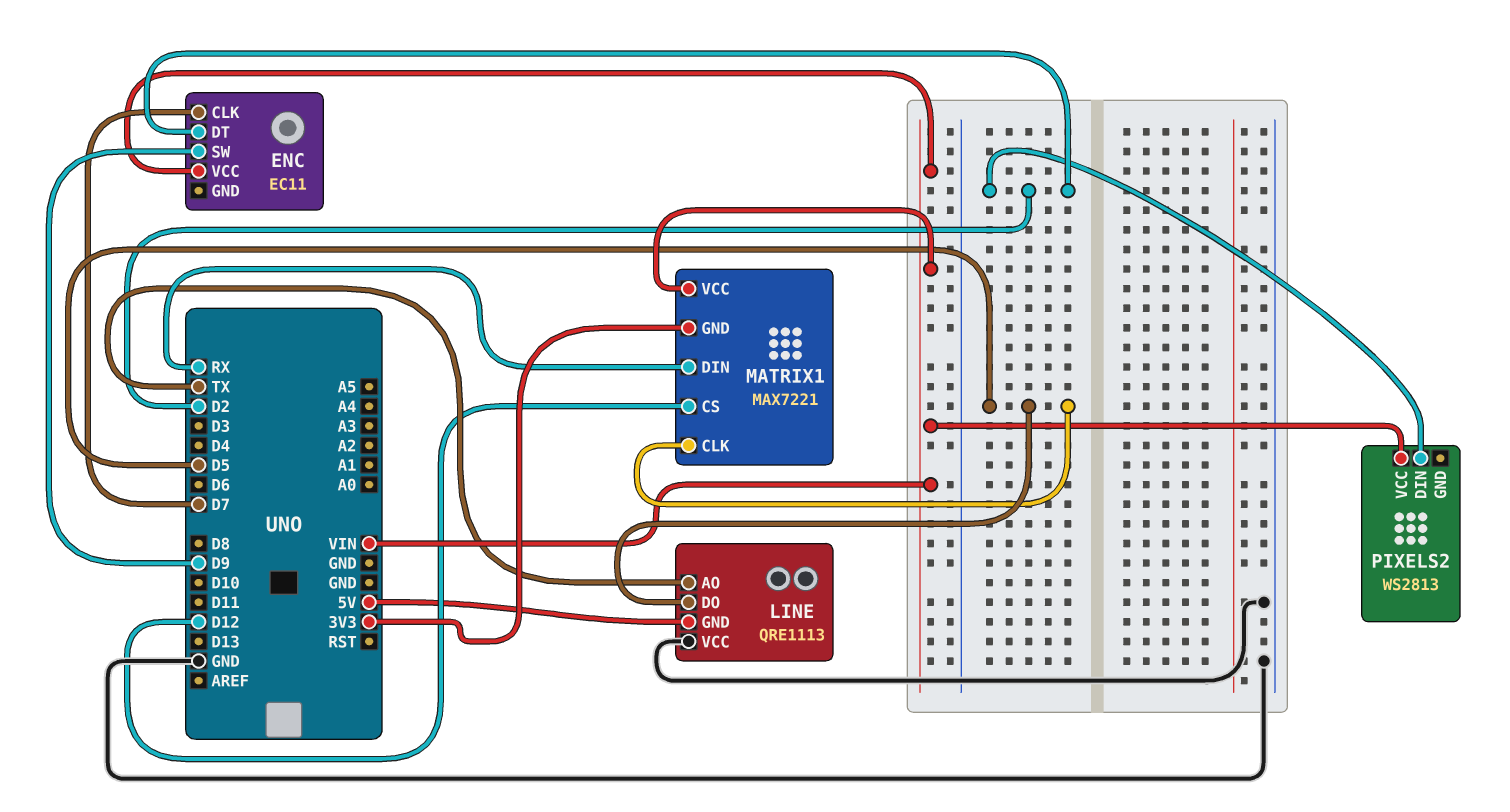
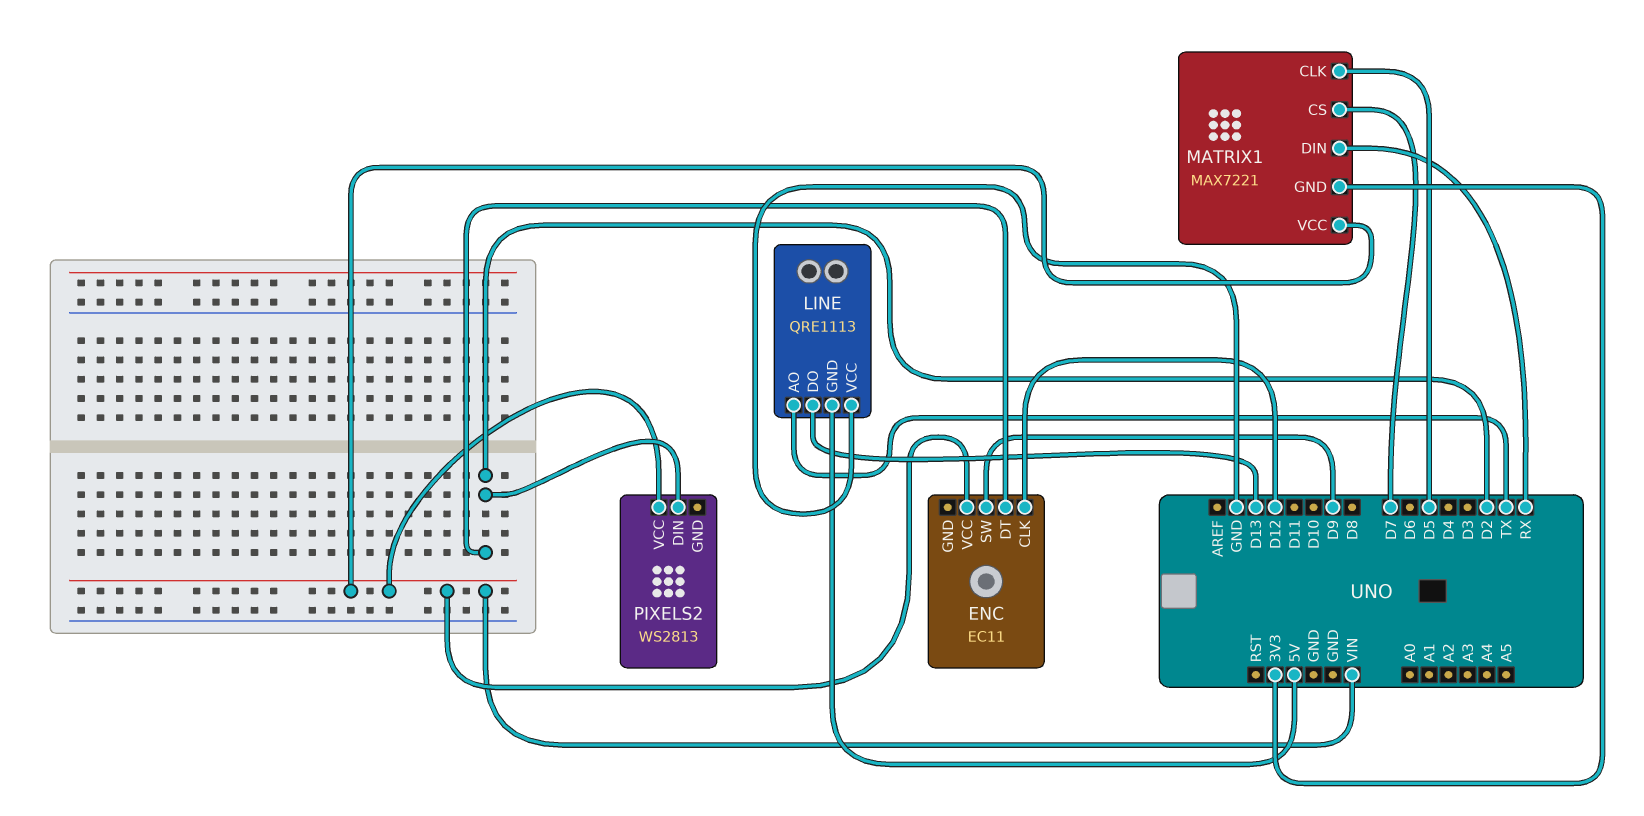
ENC pin CLK: D7 -> D12
LINE pin DO: D5 -> D13
MATRIX1 pin CS: D12 -> D7

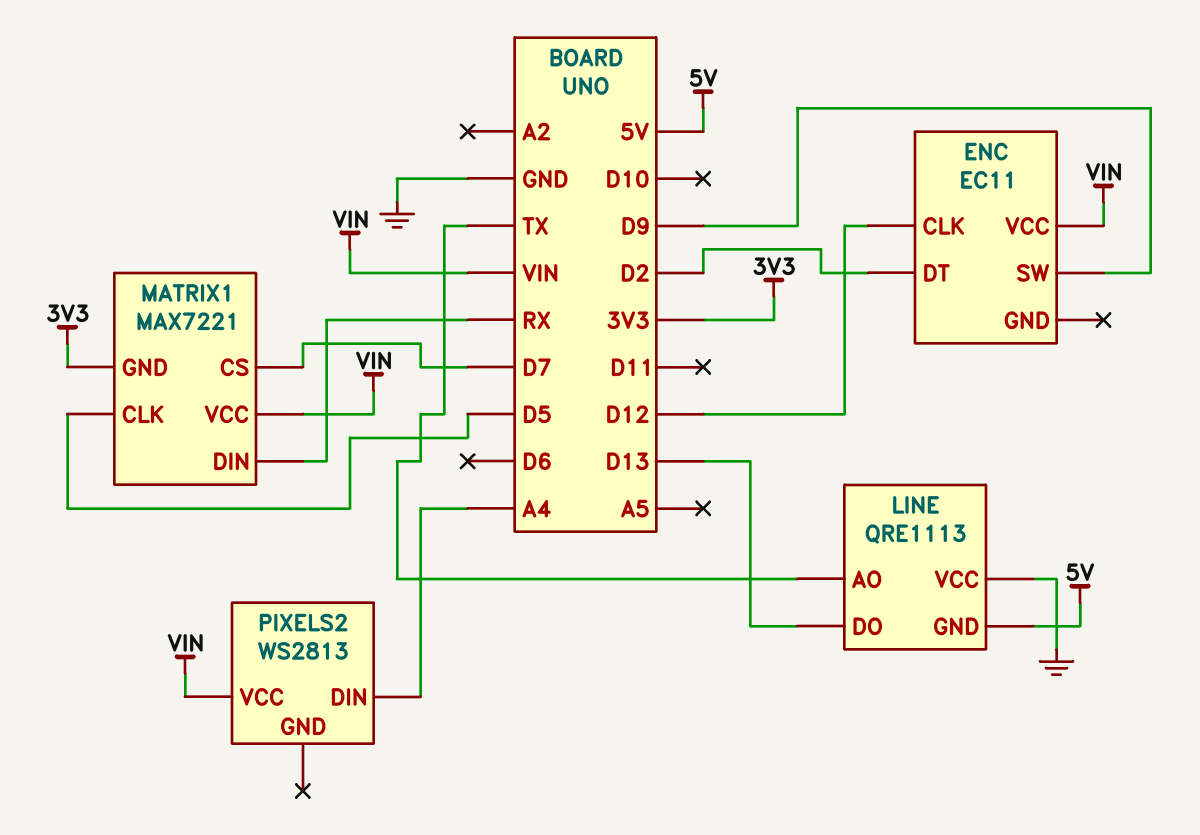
PIXELS2 pin DIN: D2 -> A4

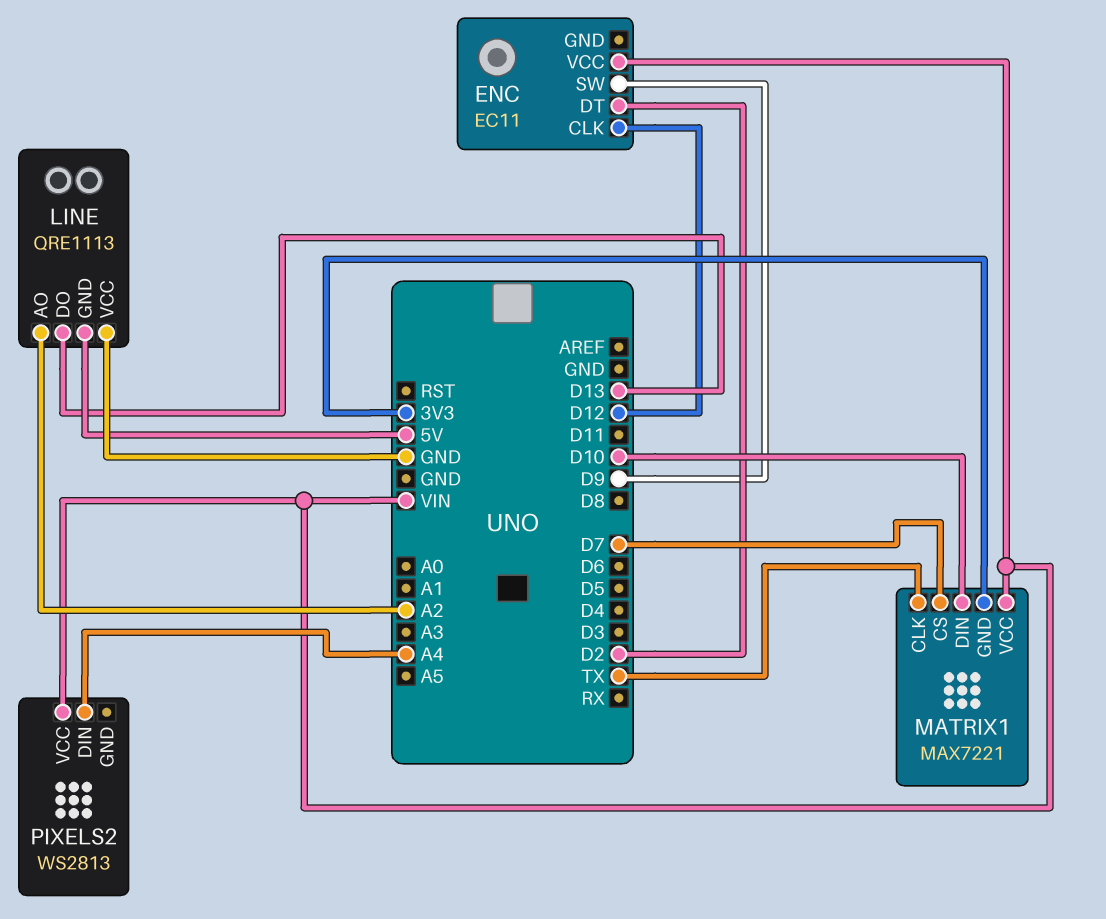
LINE pin AO: TX -> A2
MATRIX1 pin CLK: D5 -> TX
MATRIX1 pin DIN: RX -> D10

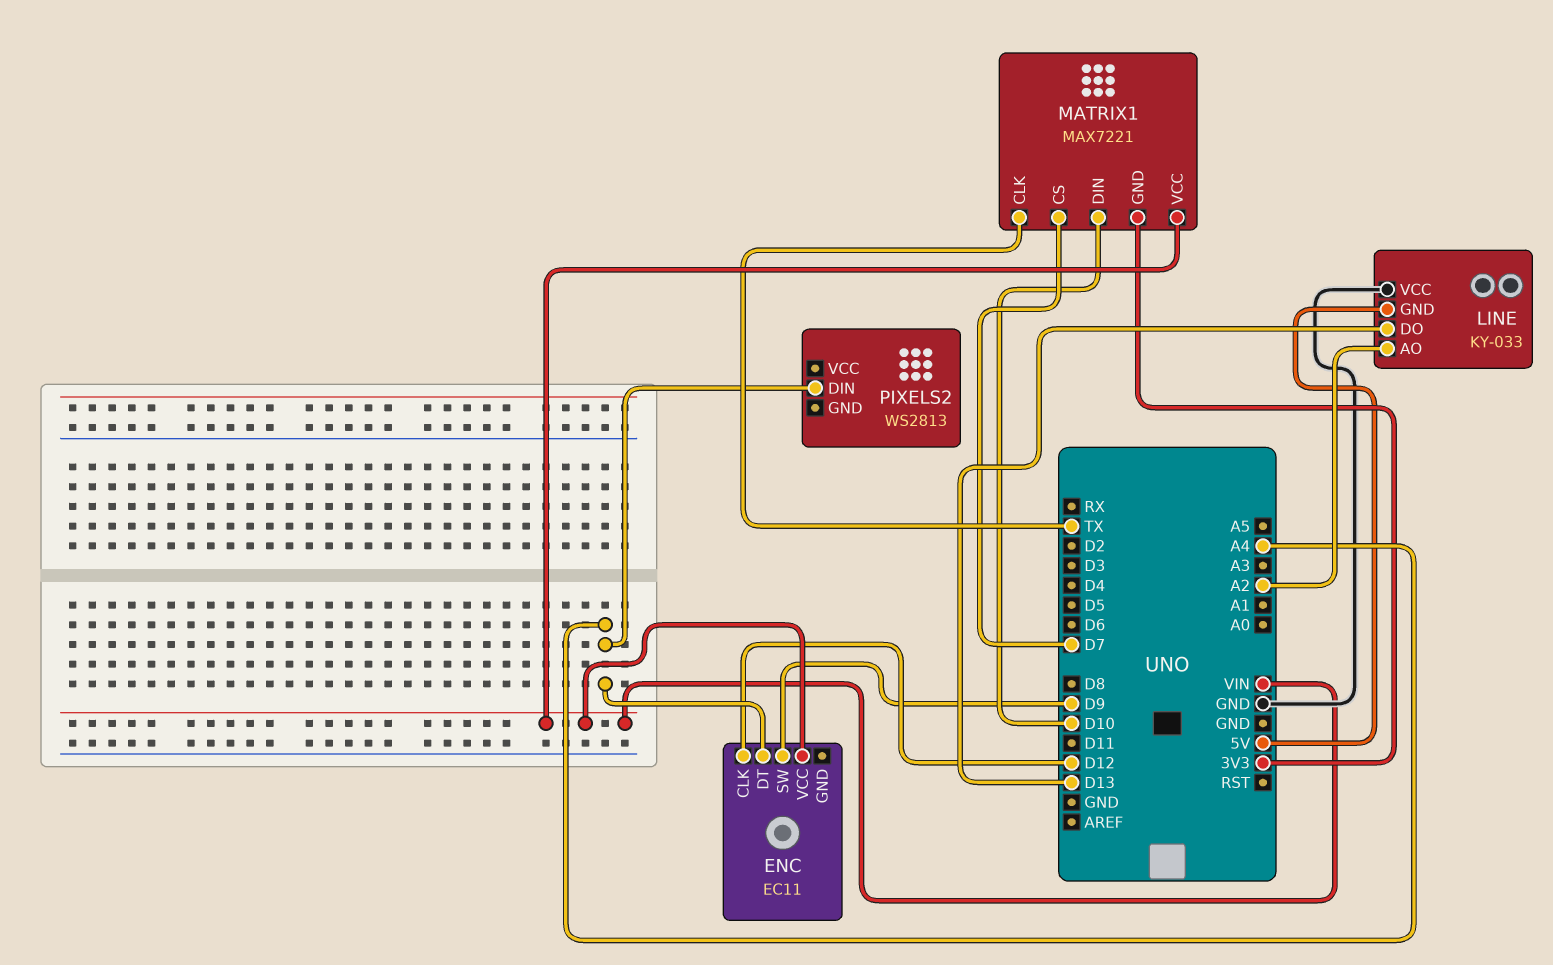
ENC pin DT: D2 -> A4
LINE: QRE1113 -> KY-033
PIXELS2 pin VCC: VIN -> none

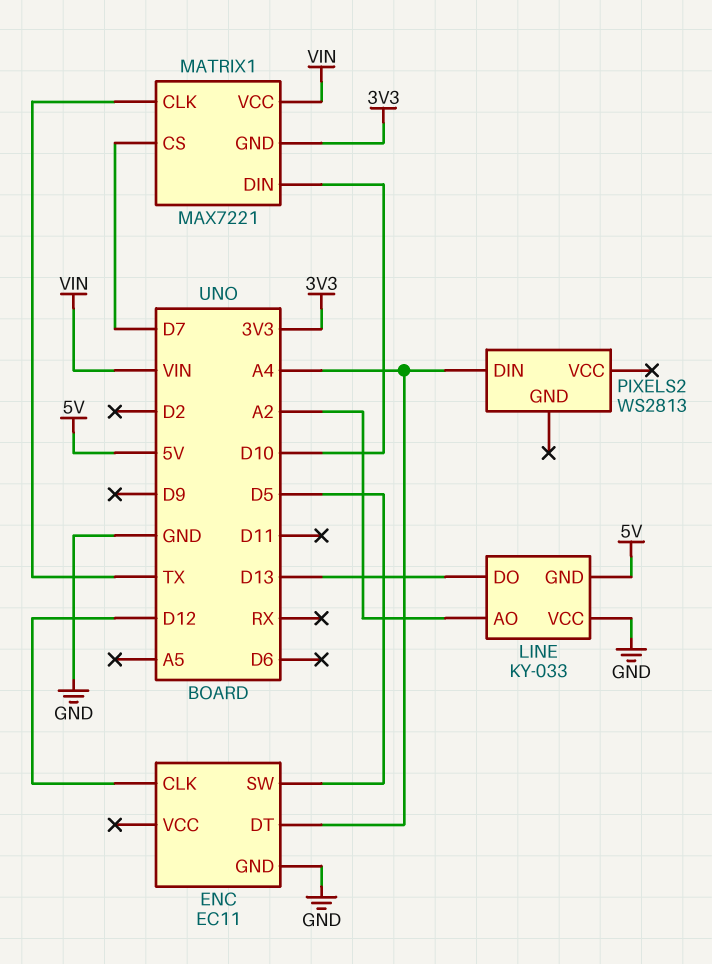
ENC pin GND: none -> GND
ENC pin SW: D9 -> D5
ENC pin VCC: VIN -> none

